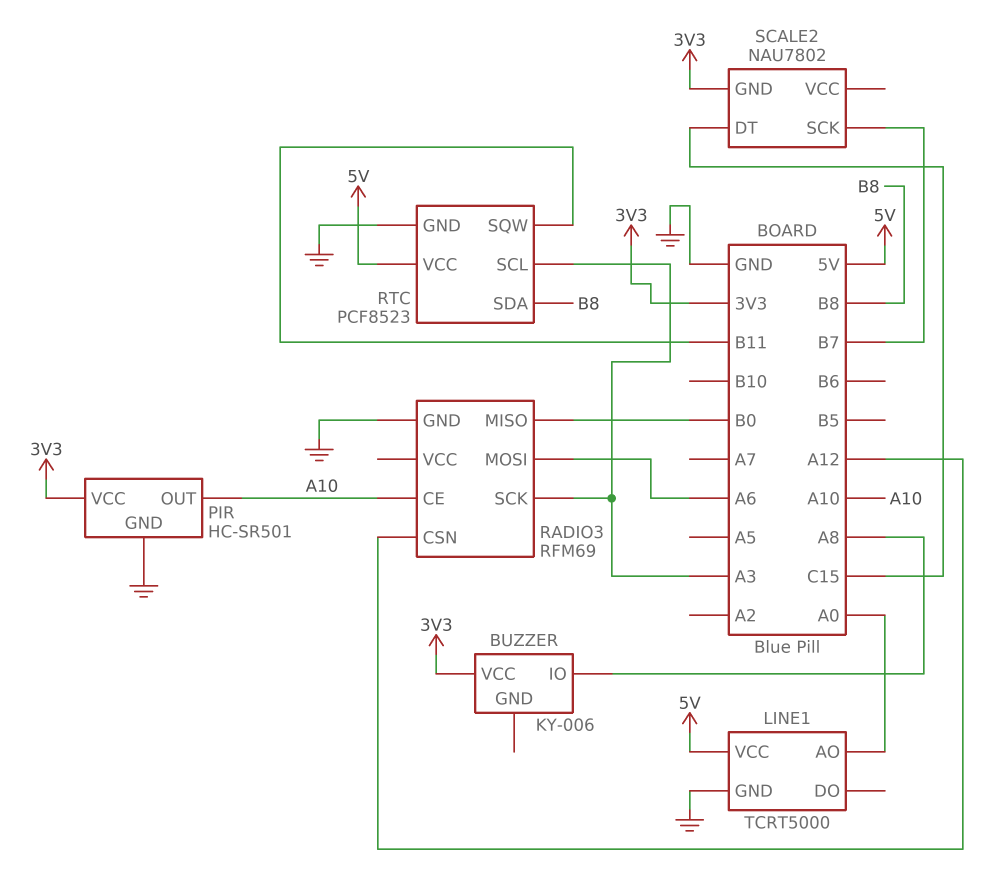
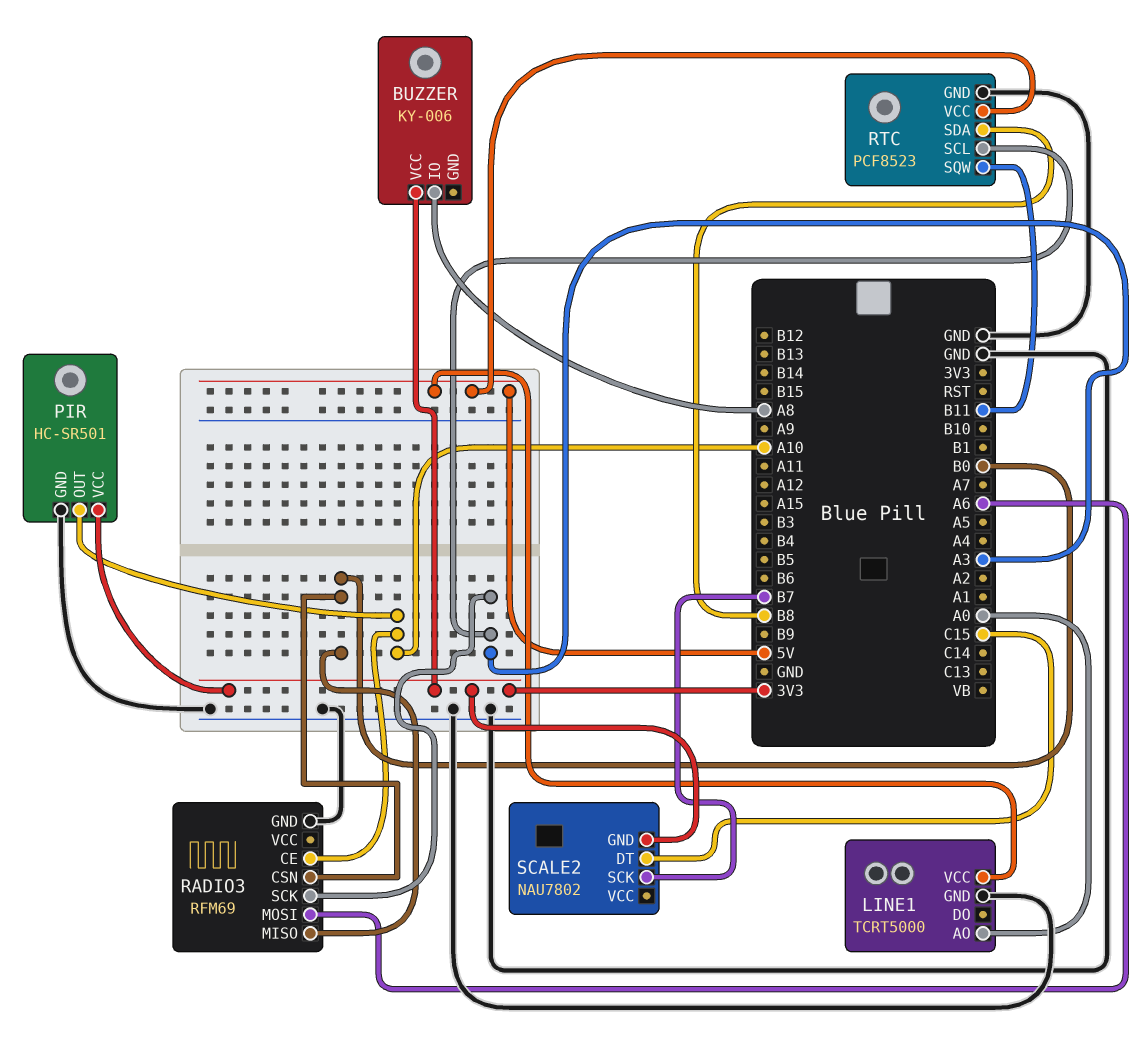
RADIO3 pin CSN: A12 -> B0

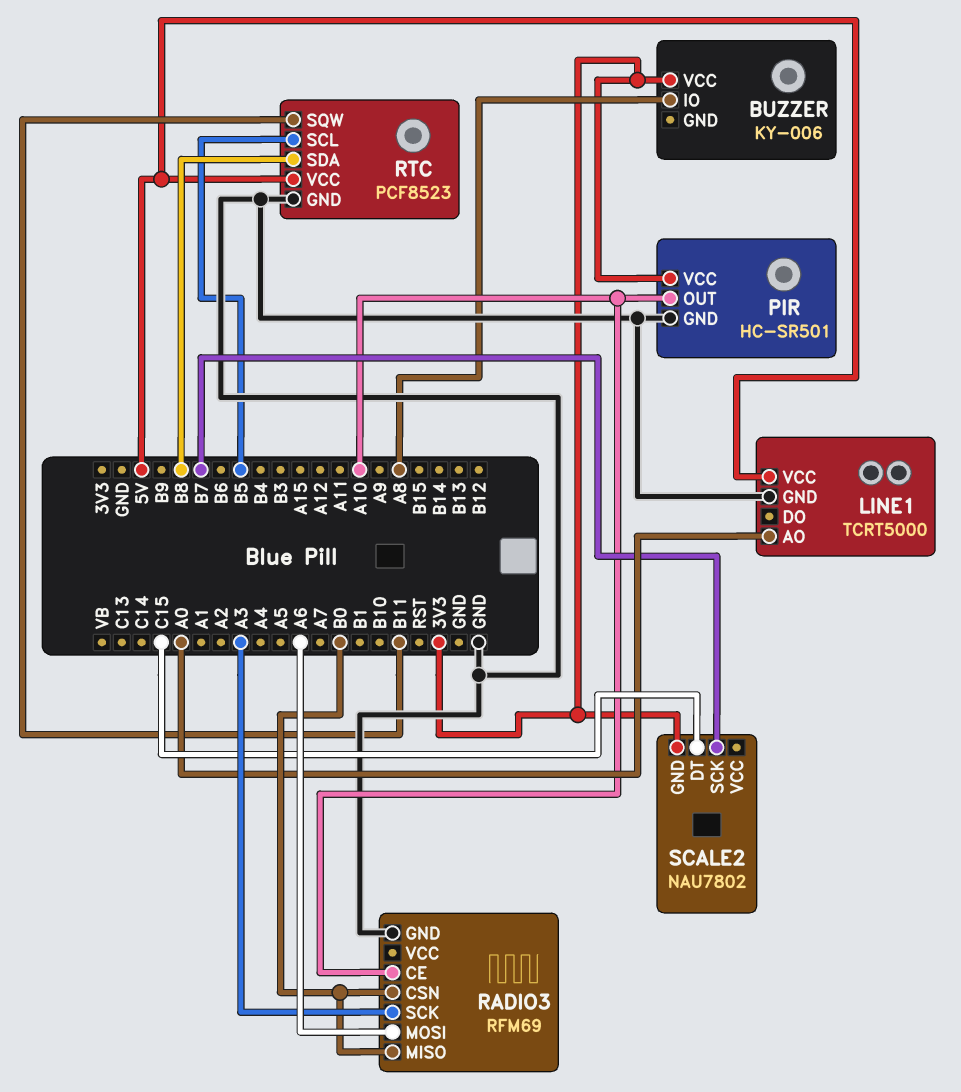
RTC pin SCL: A3 -> B5

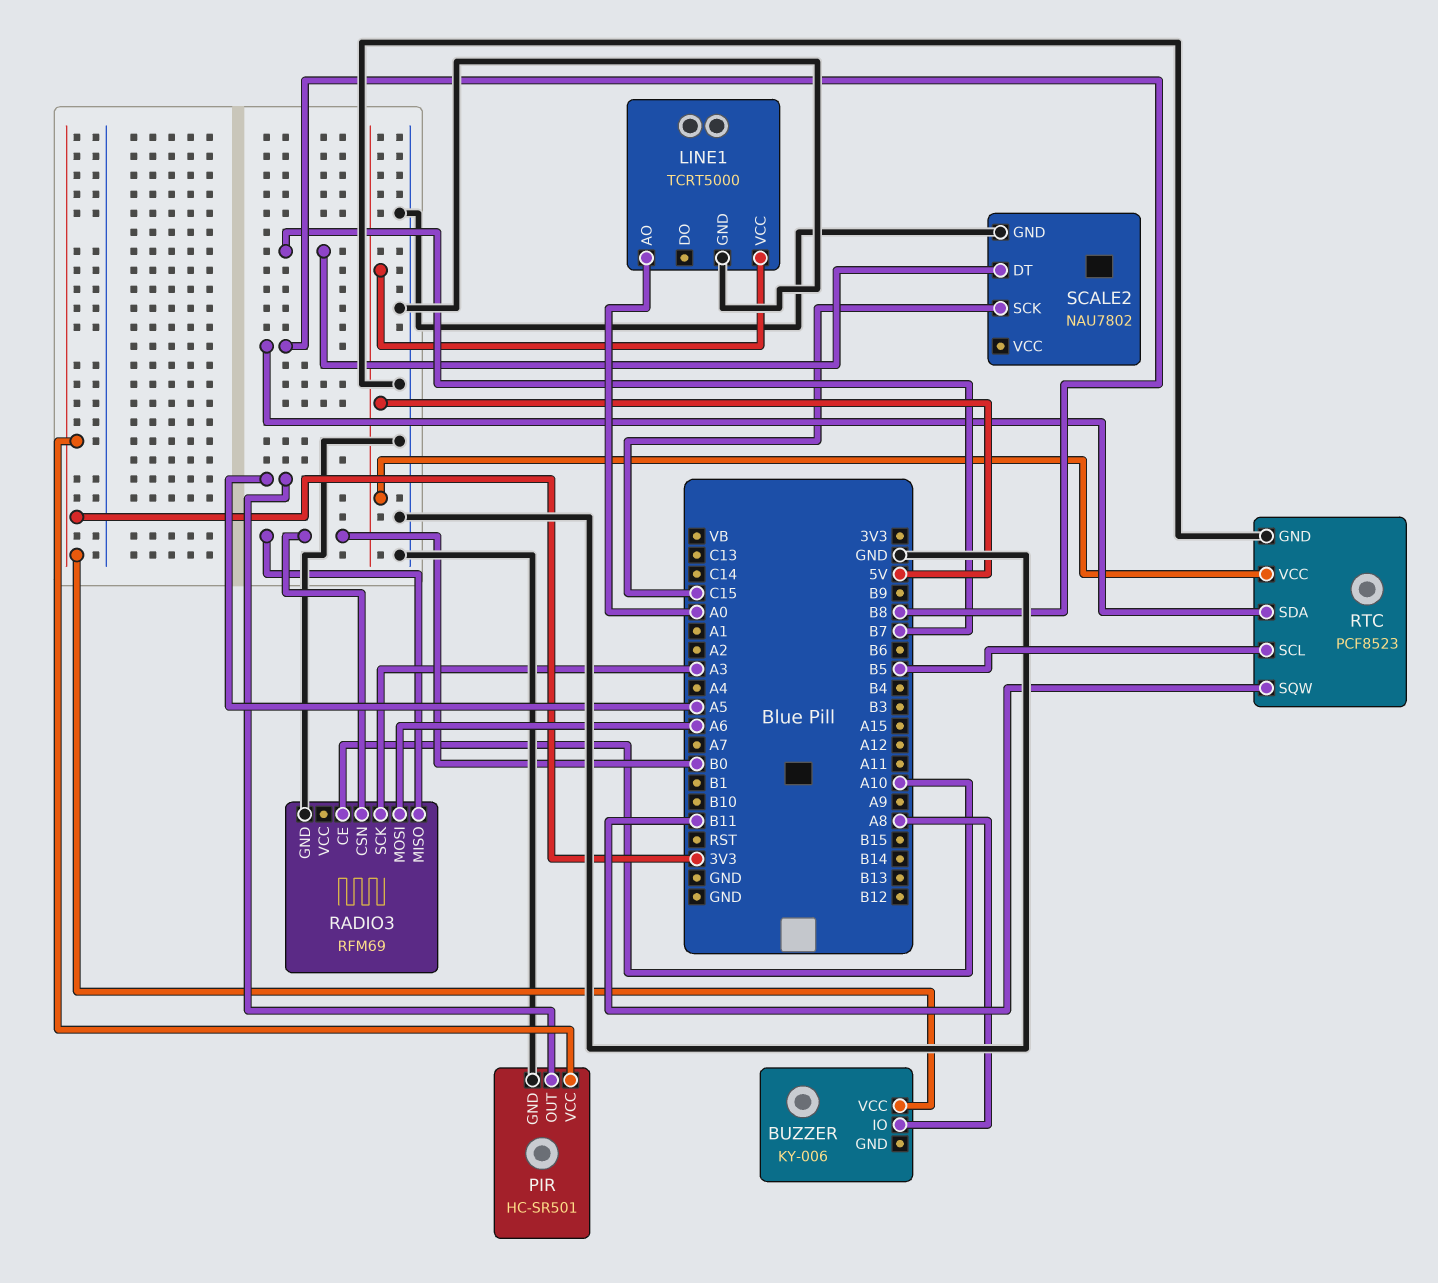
PIR pin OUT: A10 -> A5
SCALE2 pin DT: C15 -> B7
SCALE2 pin GND: 3V3 -> GND
SCALE2 pin SCK: B7 -> C15

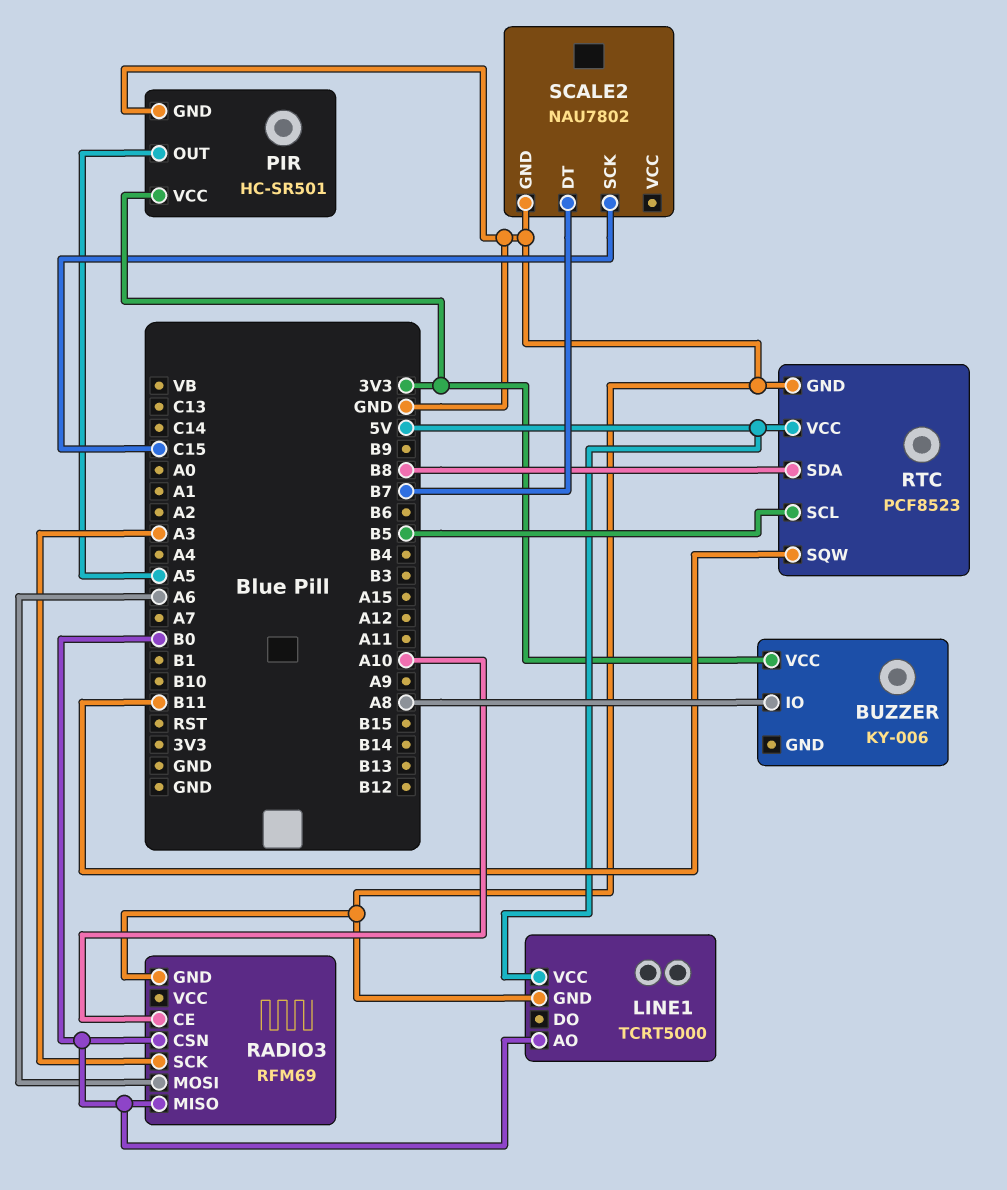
LINE1 pin AO: A0 -> B0

